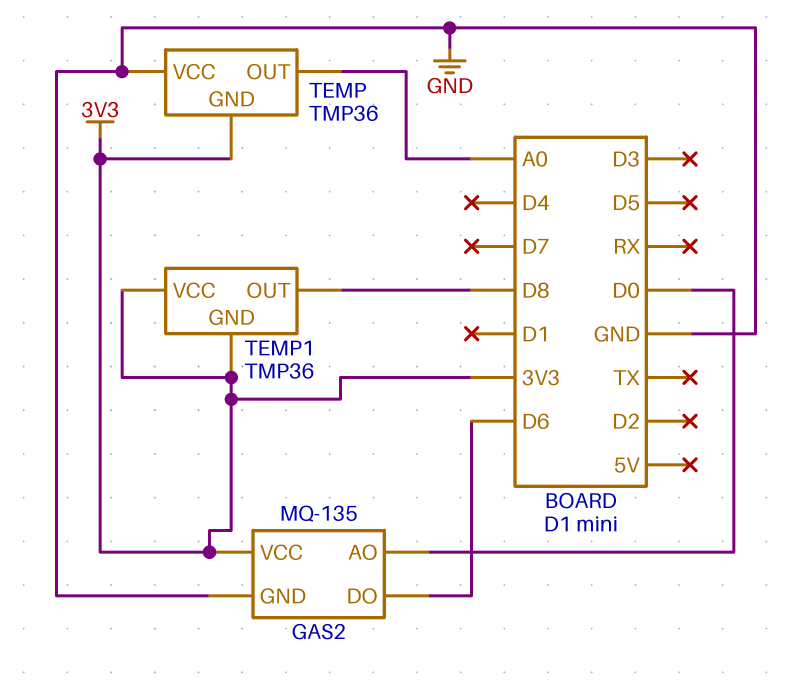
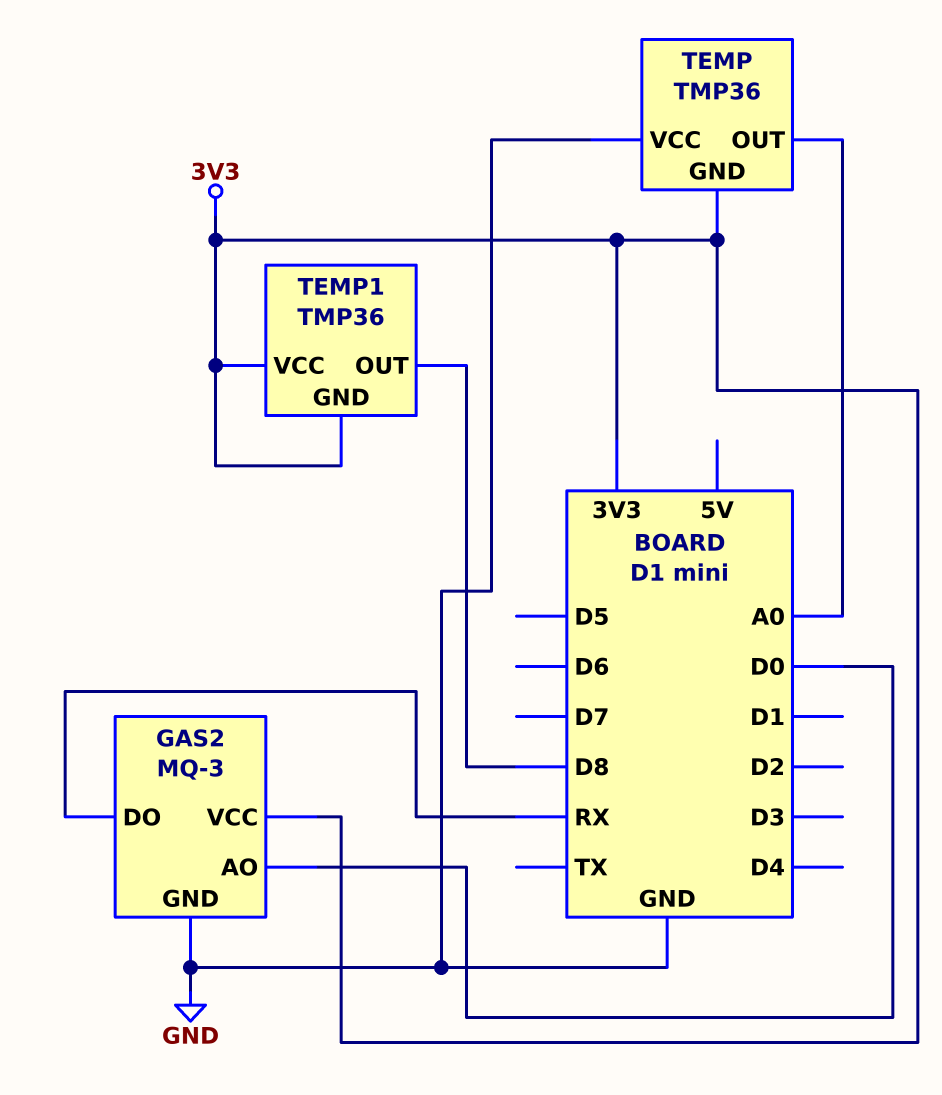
GAS2: MQ-135 -> MQ-3
GAS2 pin DO: D6 -> RX

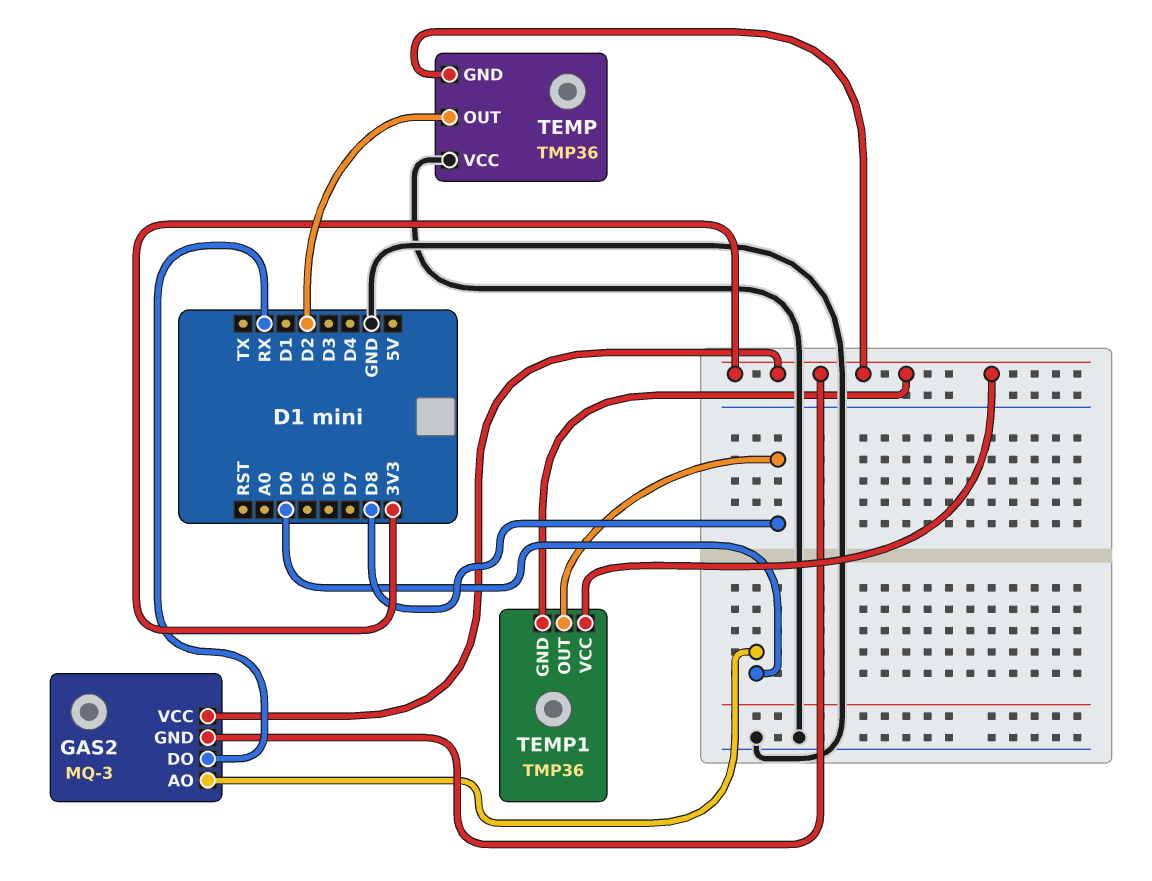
GAS2 pin GND: GND -> 3V3
TEMP pin OUT: A0 -> D2

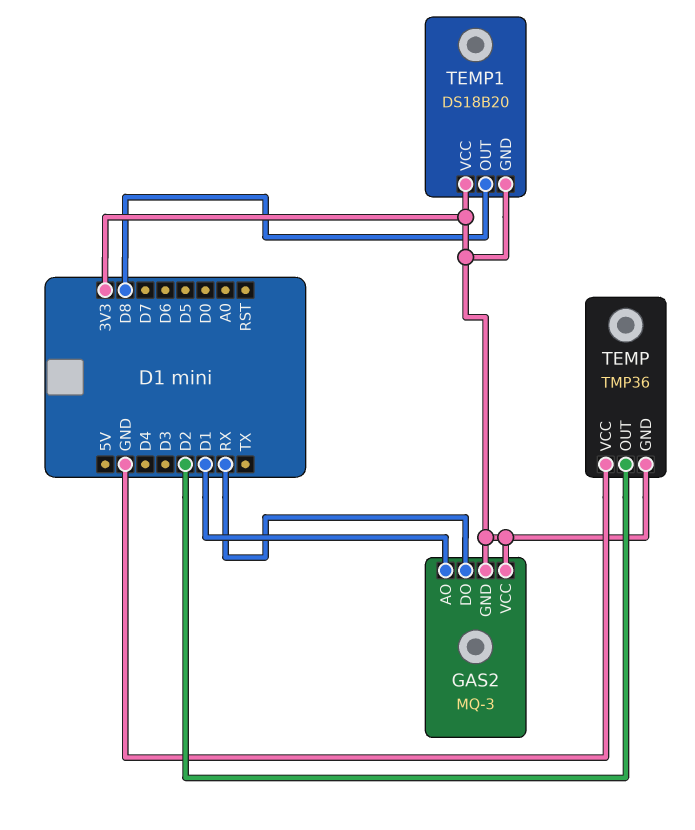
GAS2 pin AO: D0 -> D1
TEMP1: TMP36 -> DS18B20

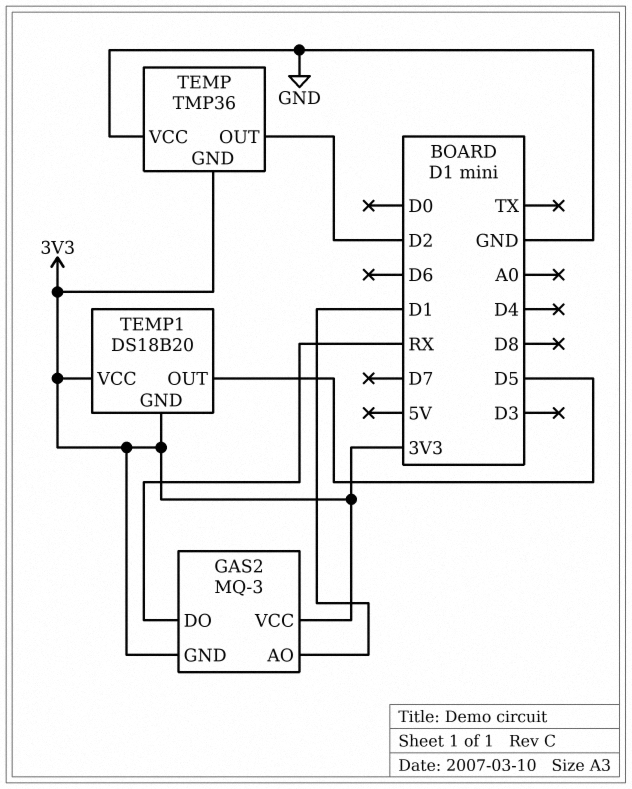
TEMP1 pin OUT: D8 -> D5

